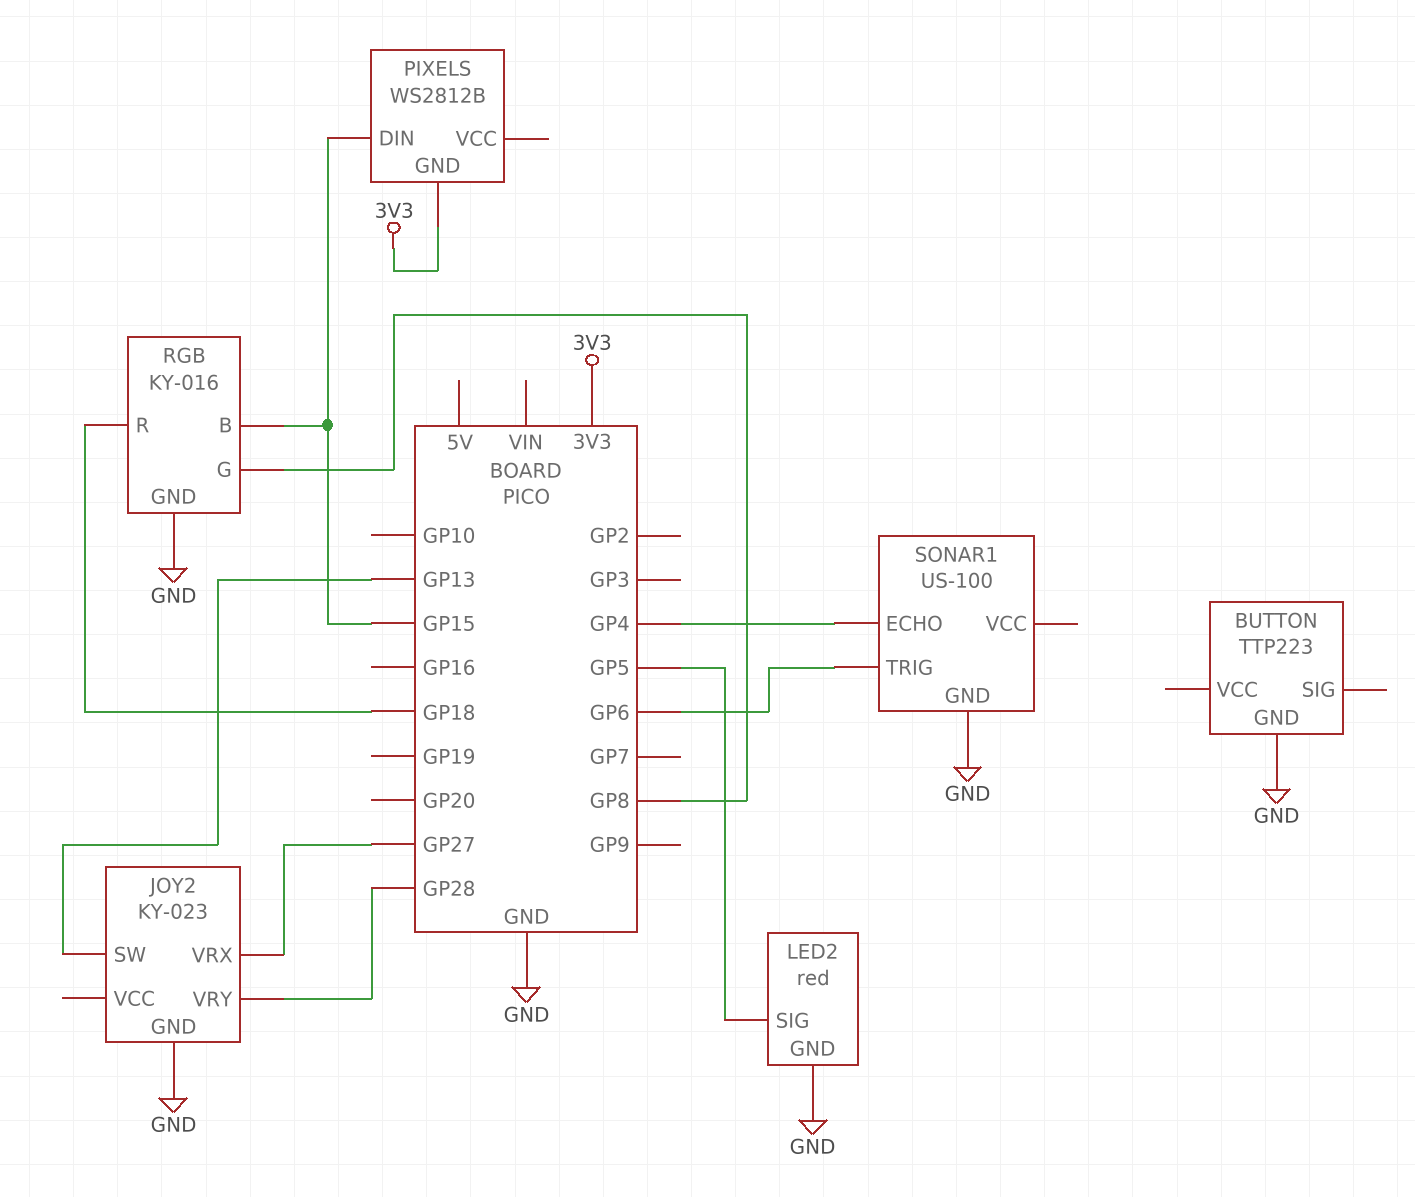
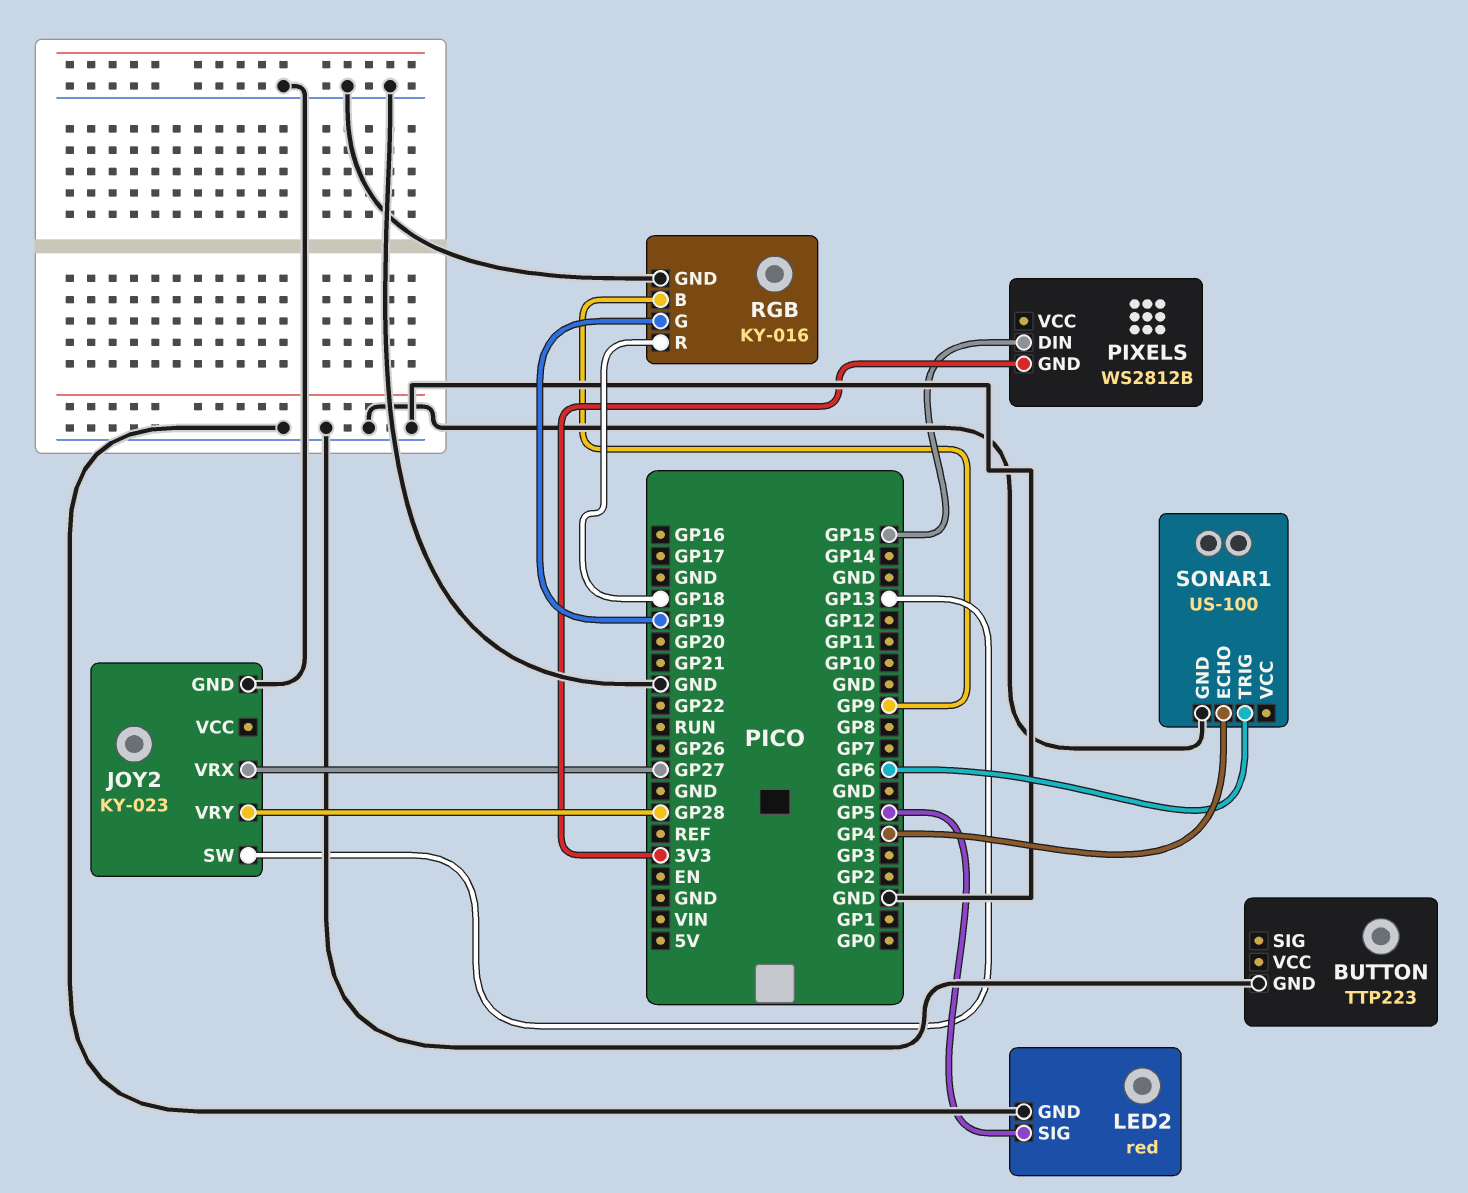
RGB pin B: GP15 -> GP9
RGB pin G: GP8 -> GP19

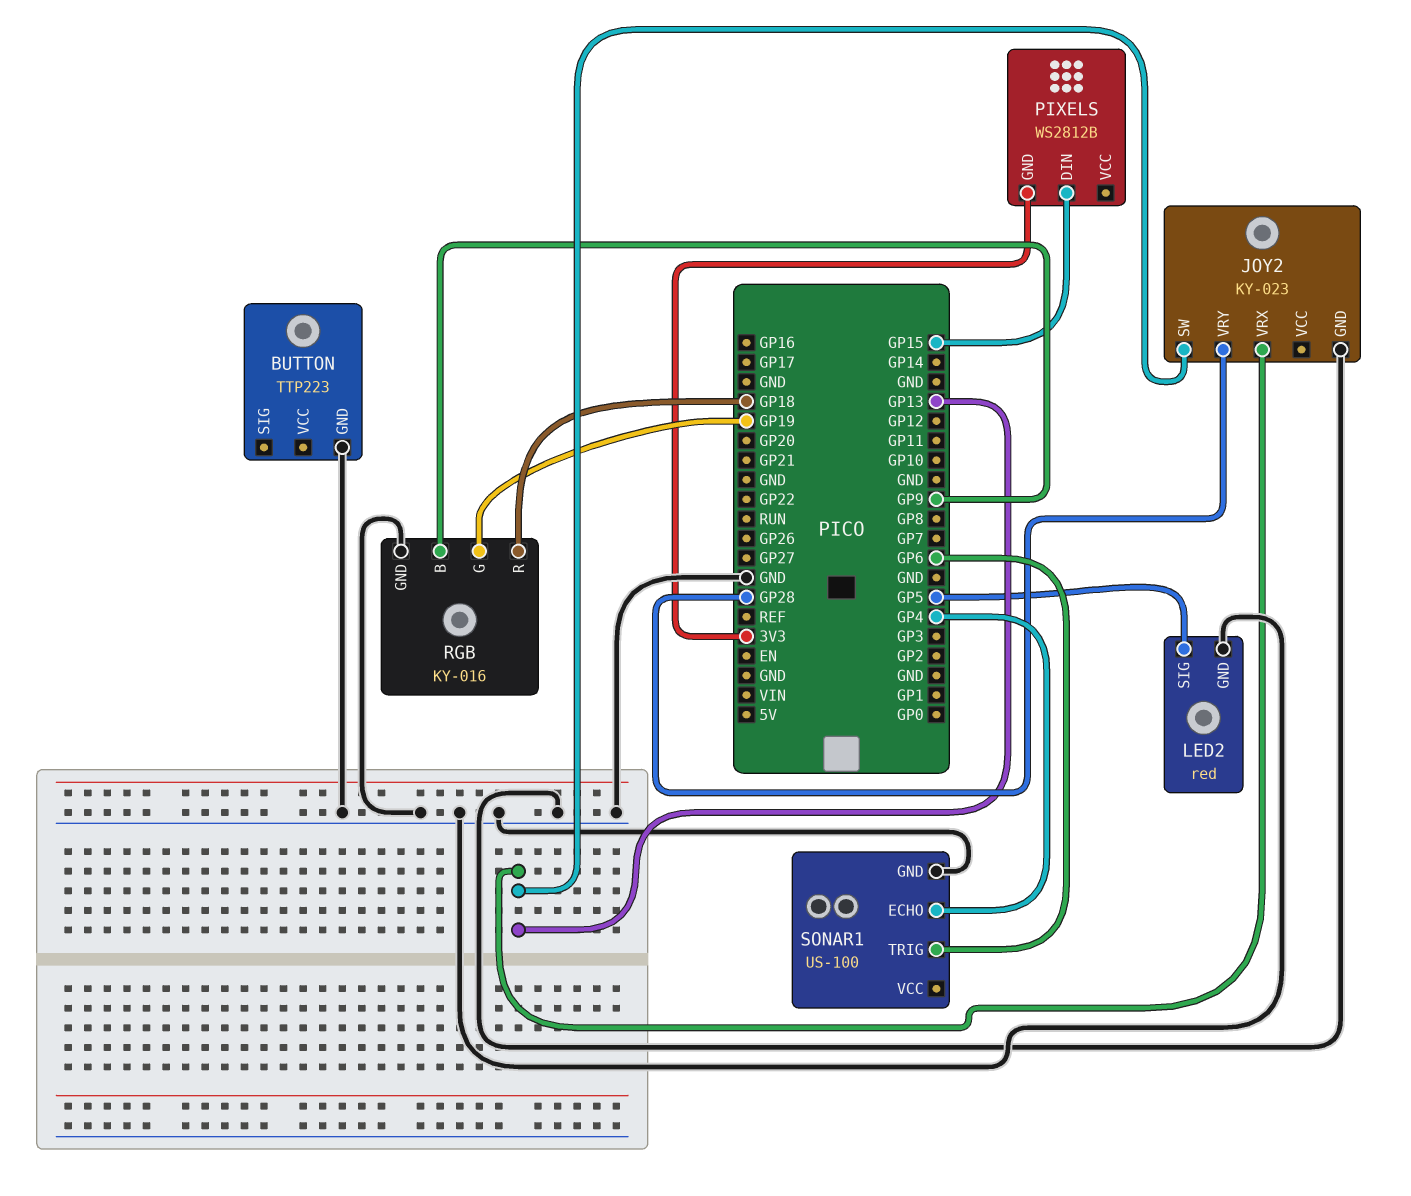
JOY2 pin VRX: GP27 -> GP13

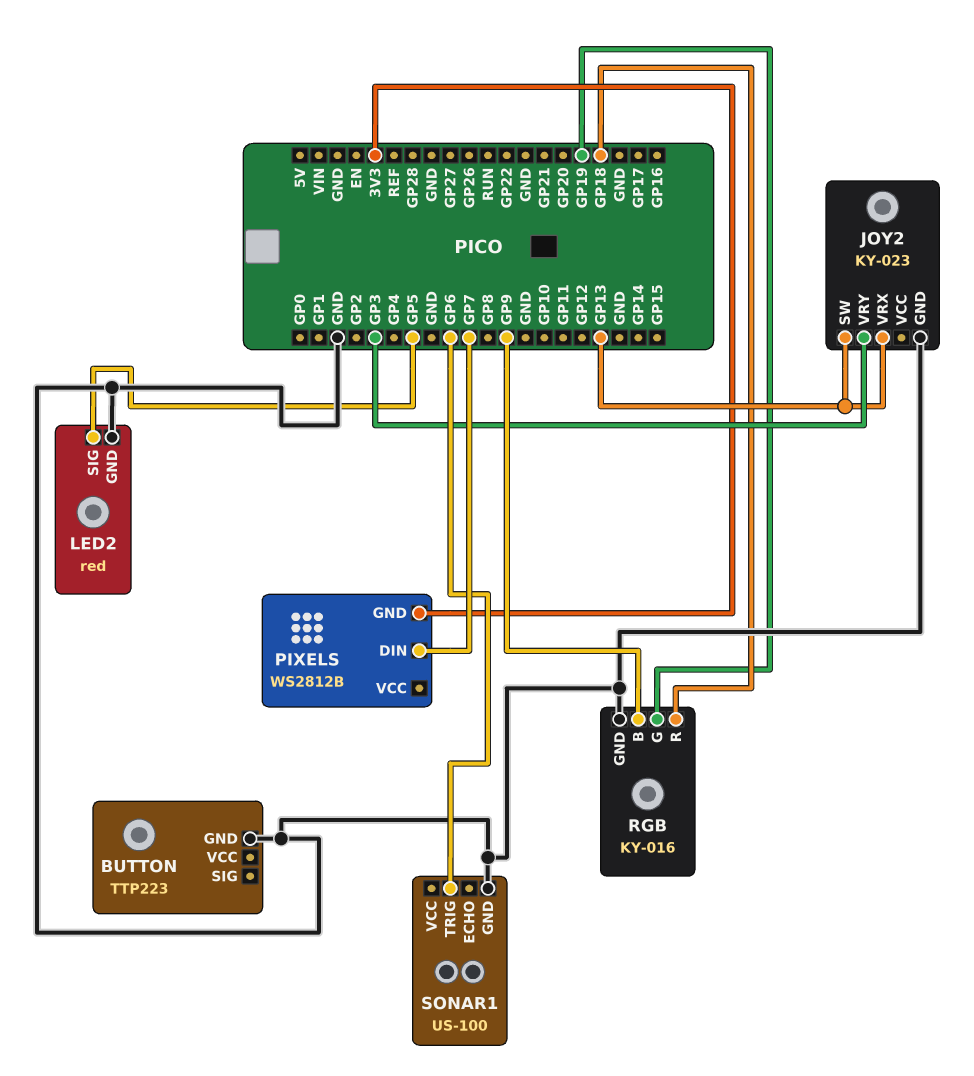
JOY2 pin VRY: GP28 -> GP3
PIXELS pin DIN: GP15 -> GP7
SONAR1 pin ECHO: GP4 -> none

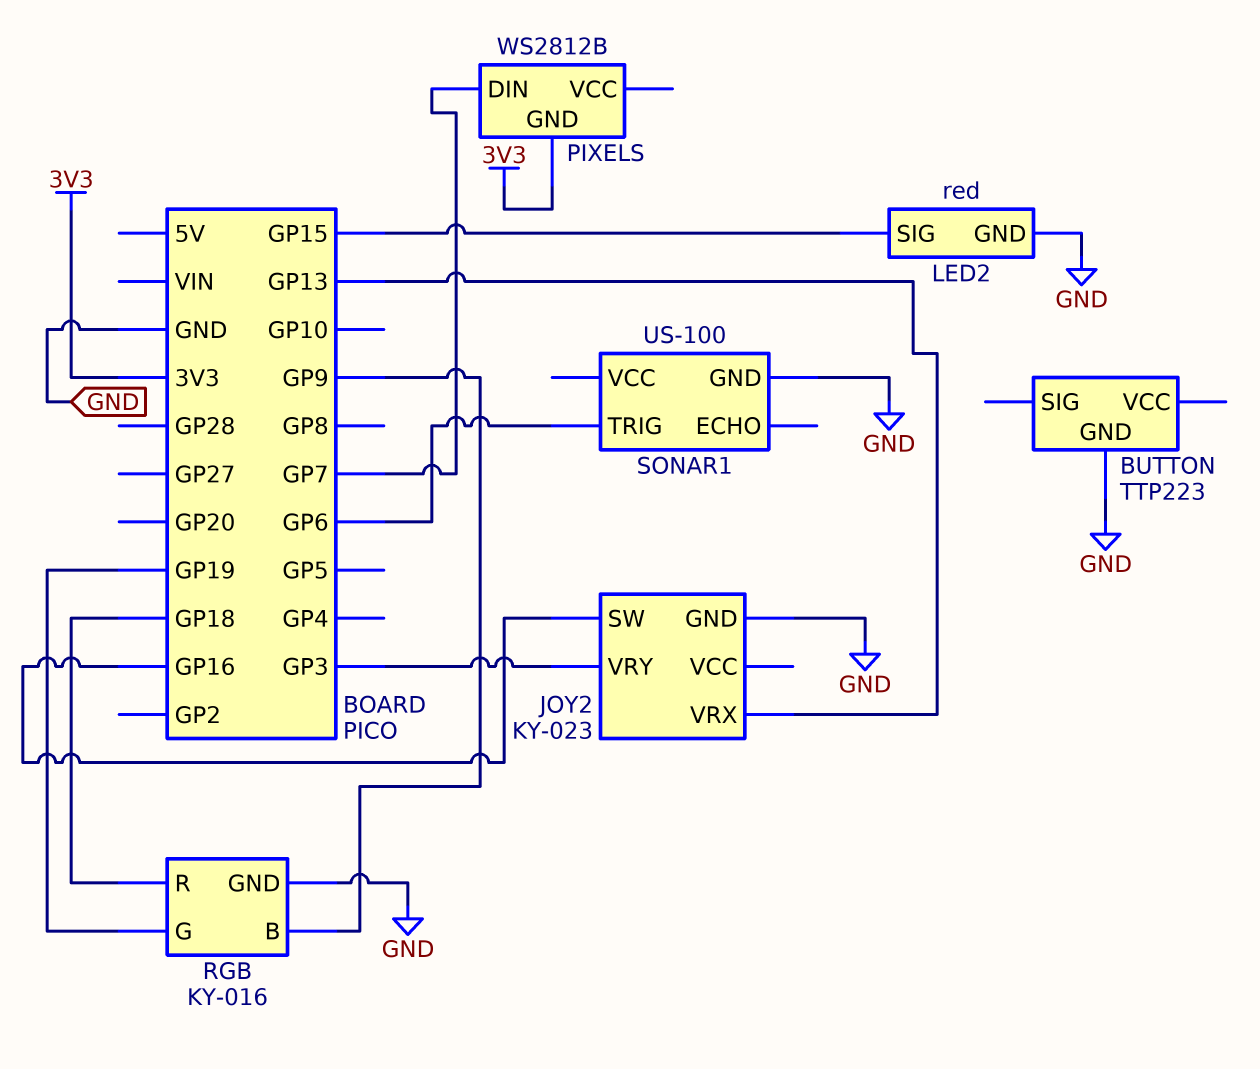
JOY2 pin SW: GP13 -> GP16
LED2 pin SIG: GP5 -> GP15

